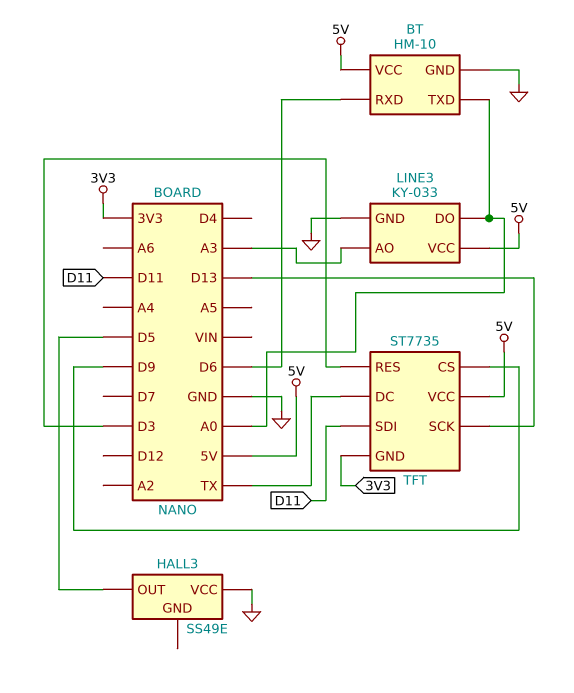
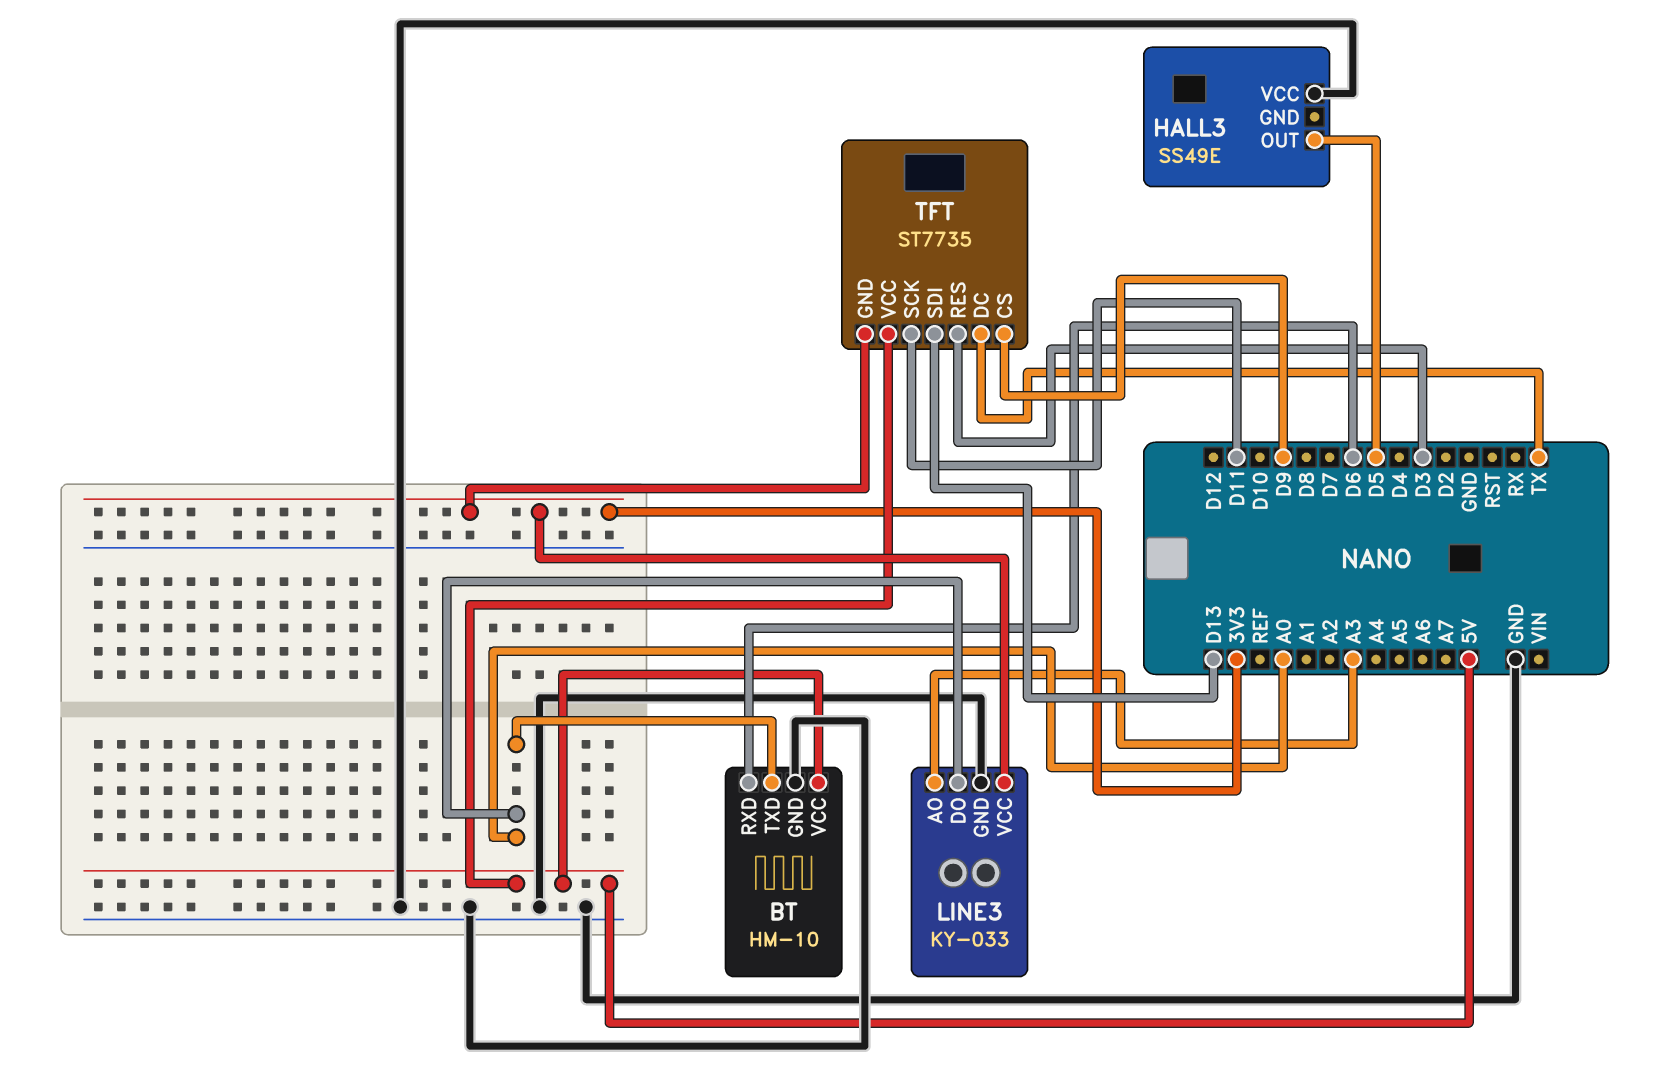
LINE3 pin VCC: 5V -> 3V3
TFT pin SCK: D13 -> D11
TFT pin SDI: D11 -> D13

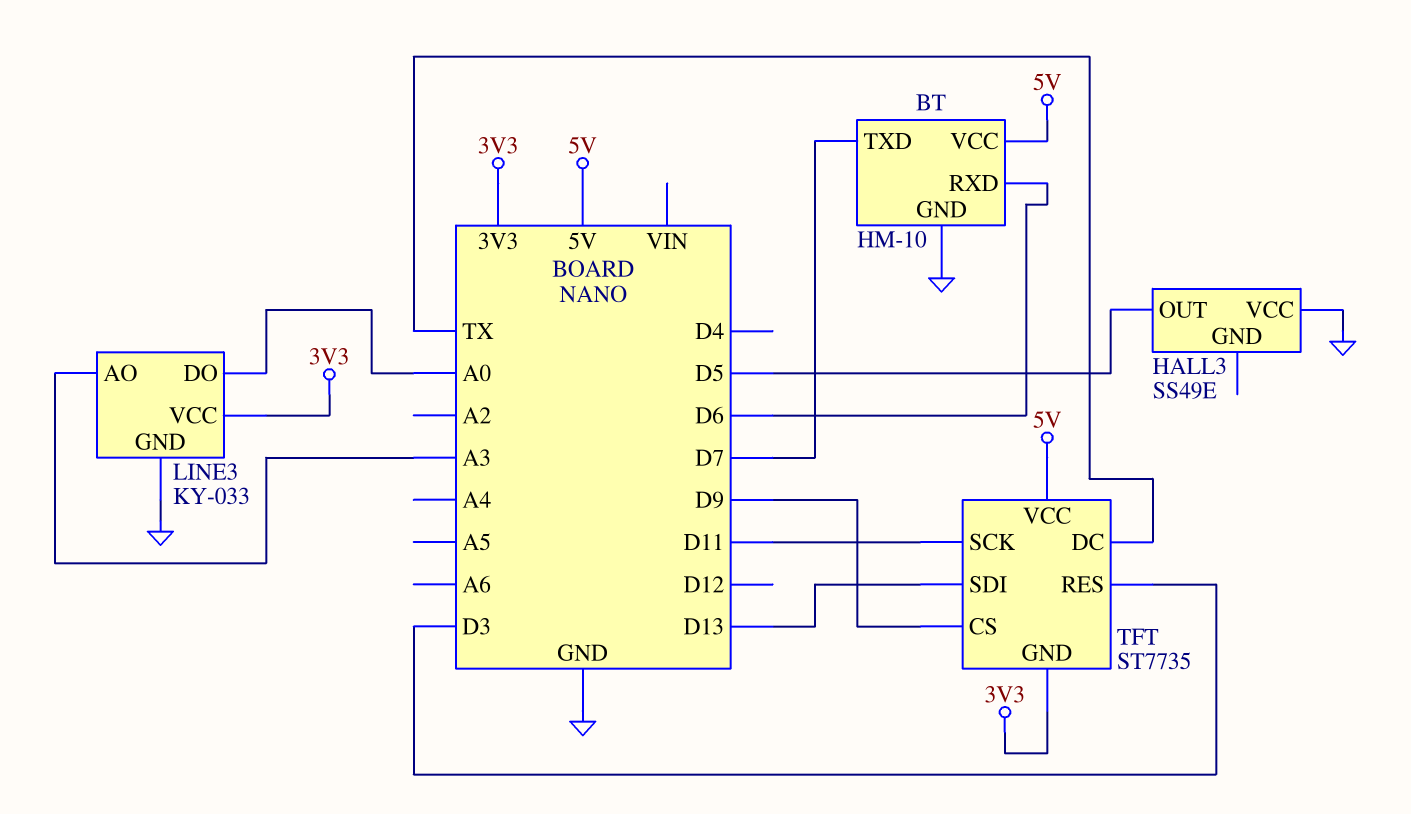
BT pin TXD: A0 -> D7

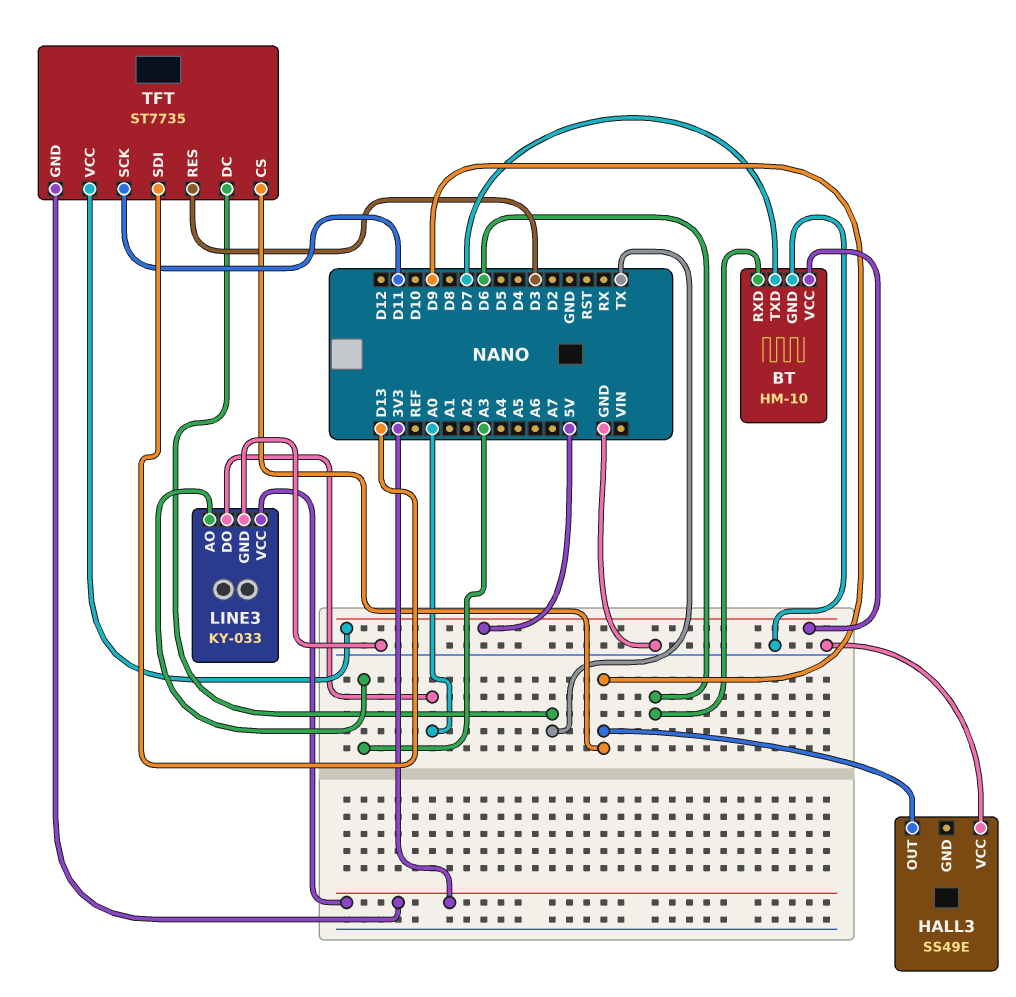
HALL3 pin OUT: D5 -> D9

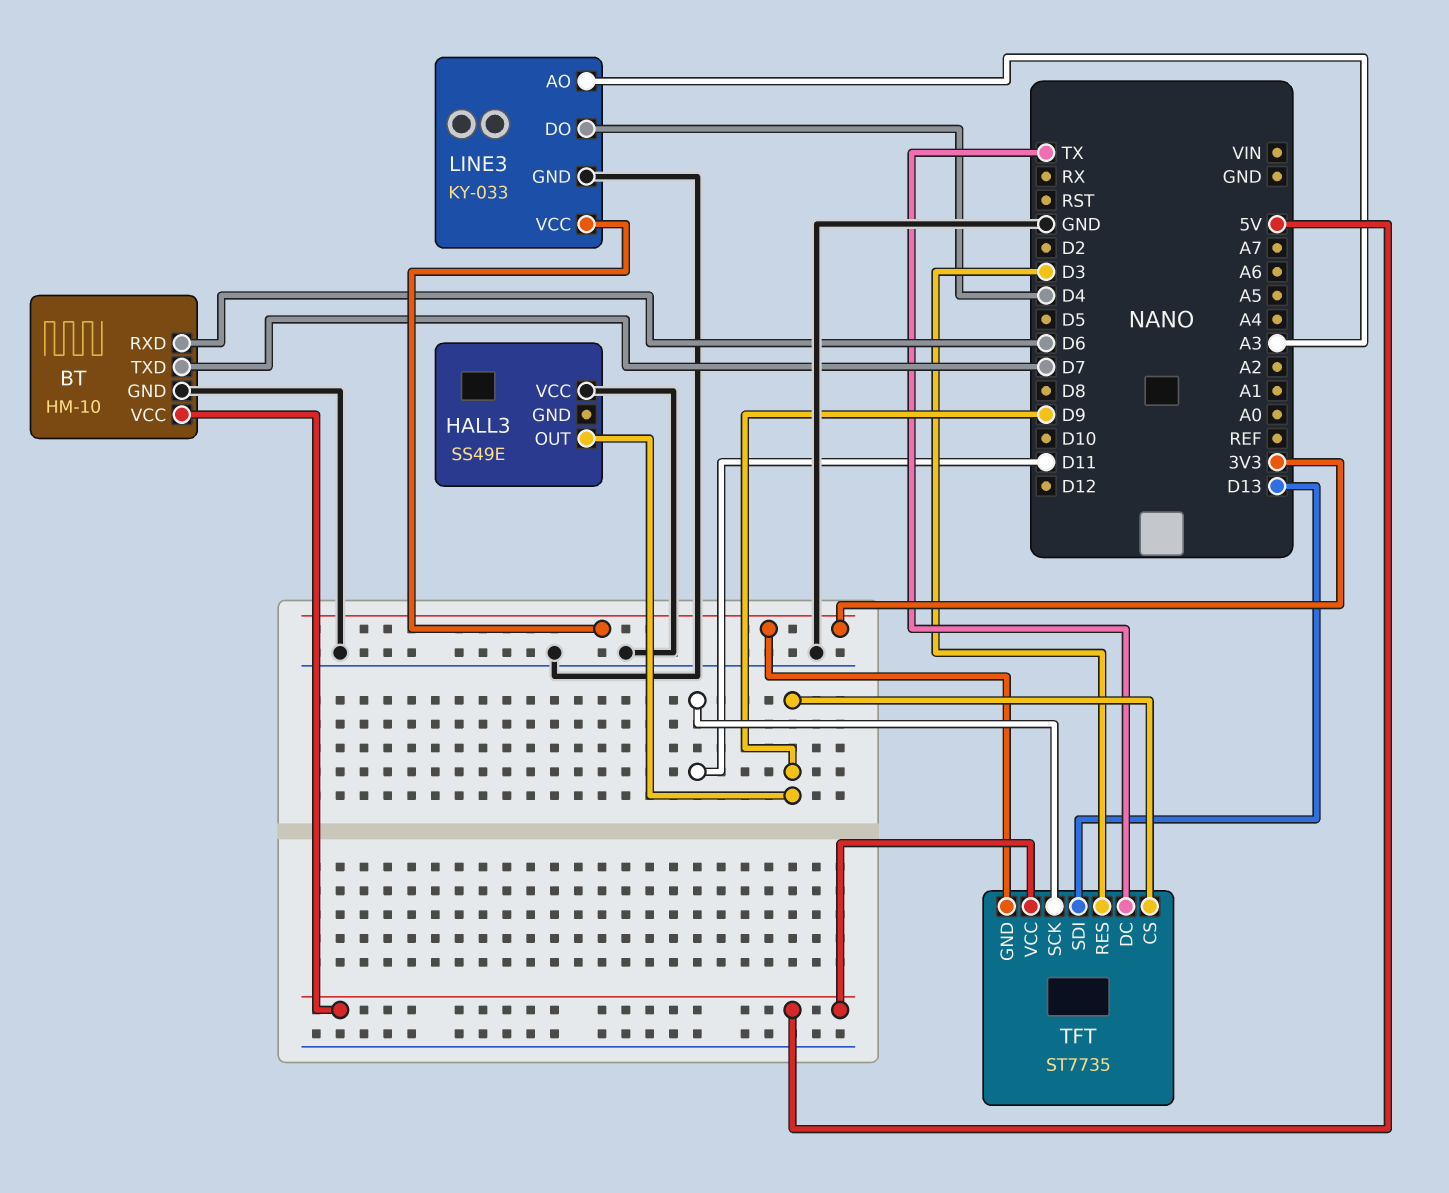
LINE3 pin DO: A0 -> D4

